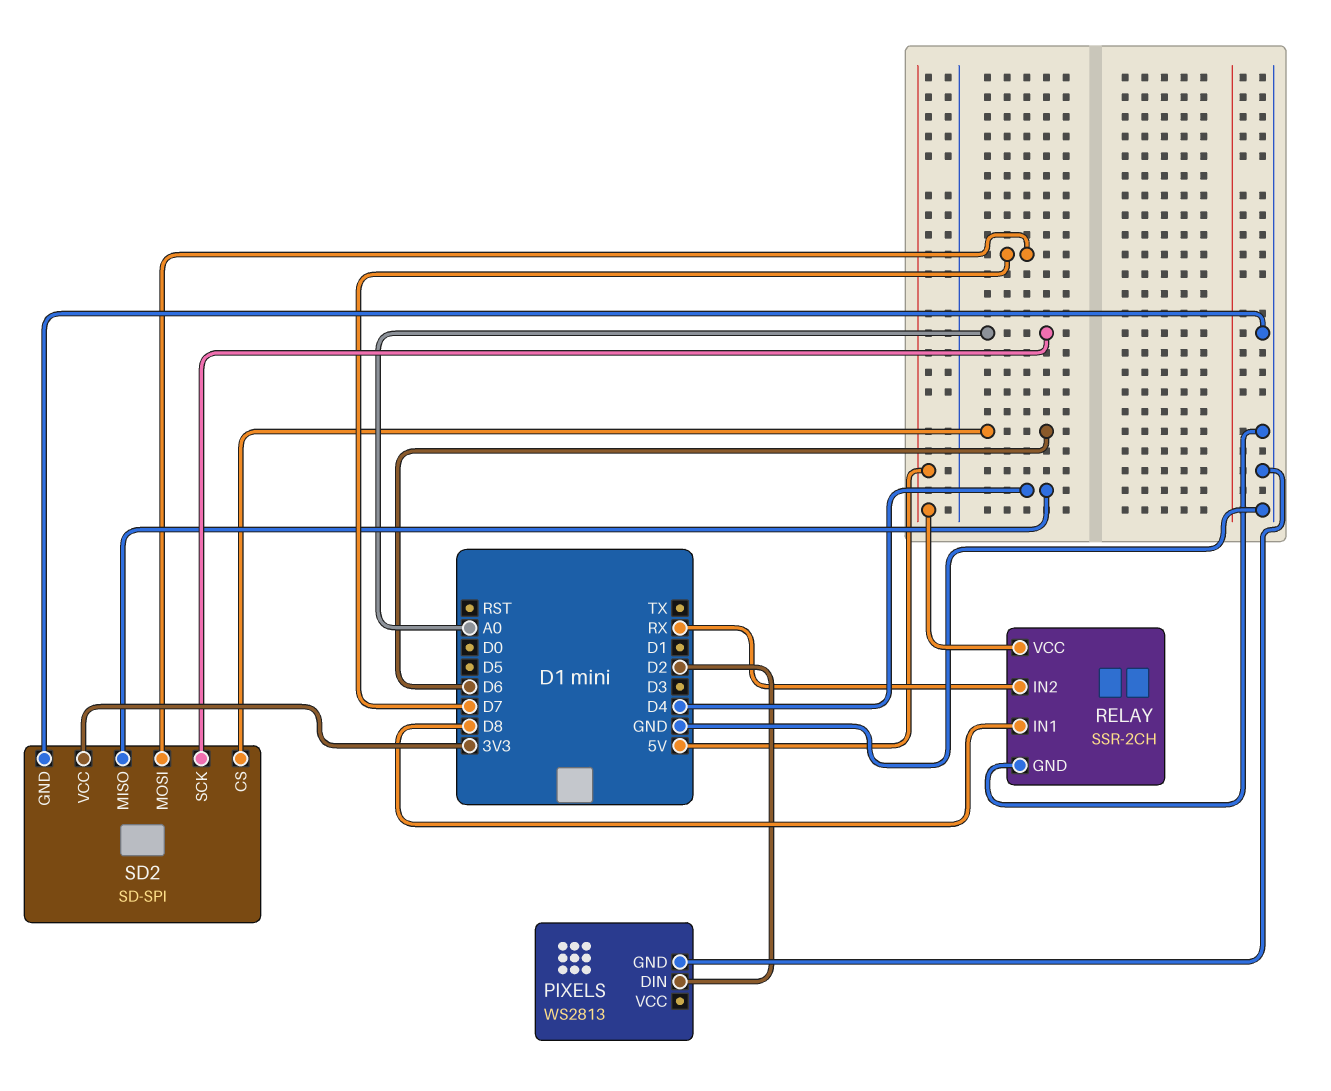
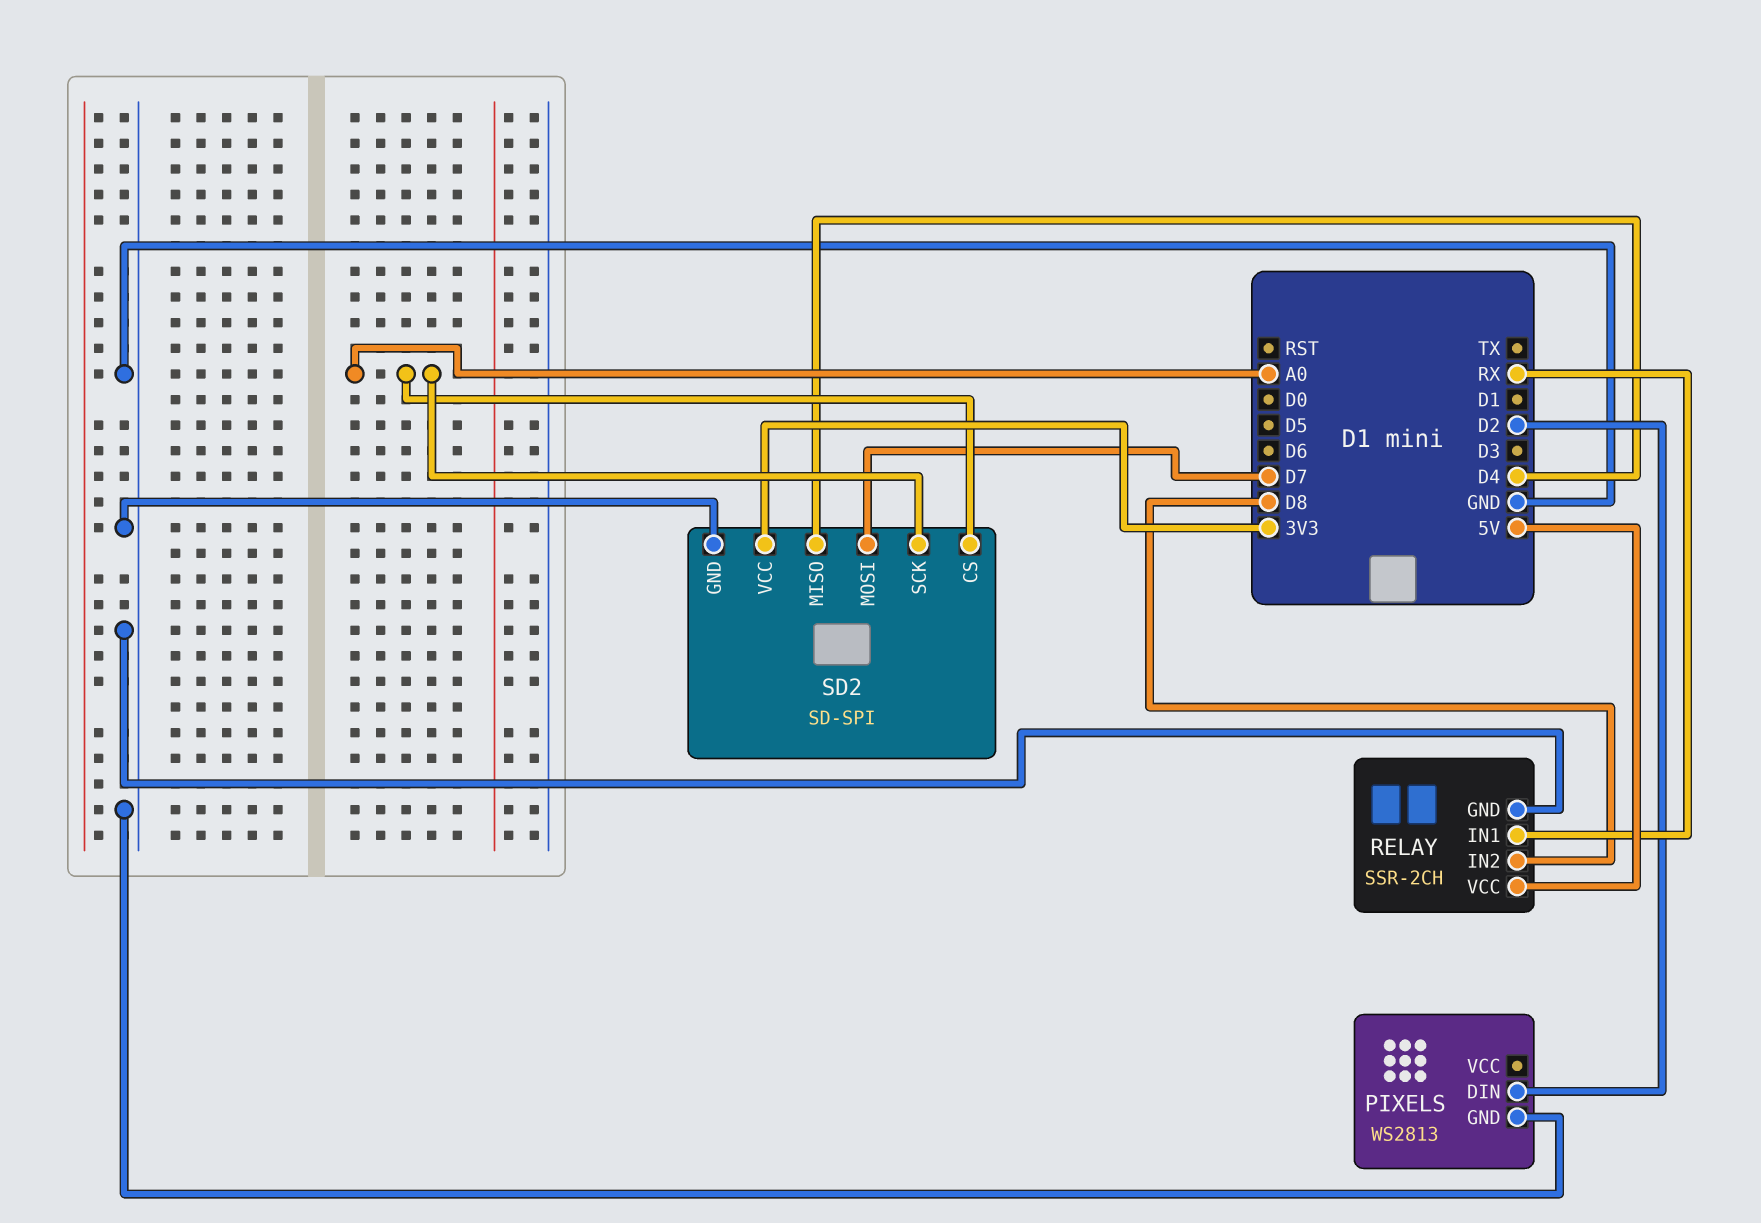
RELAY pin IN1: D8 -> RX
RELAY pin IN2: RX -> D8
SD2 pin CS: D6 -> A0

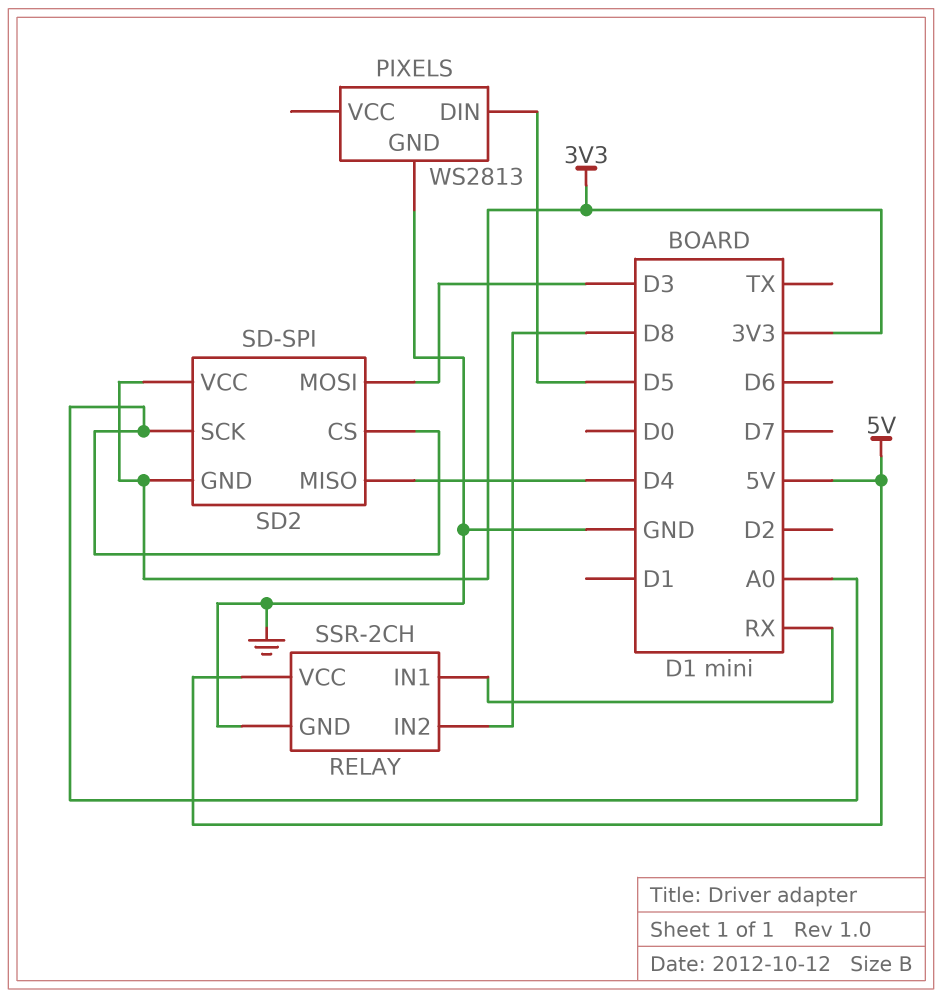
PIXELS pin DIN: D2 -> D5
SD2 pin GND: GND -> 3V3
SD2 pin MOSI: D7 -> D3

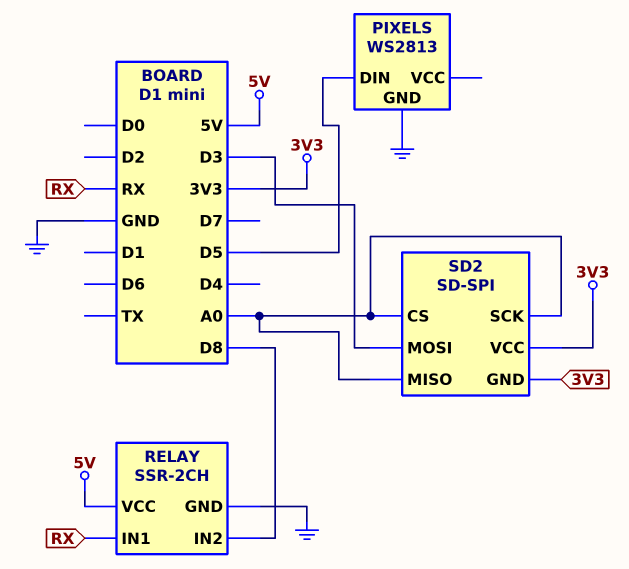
SD2 pin MISO: D4 -> A0

